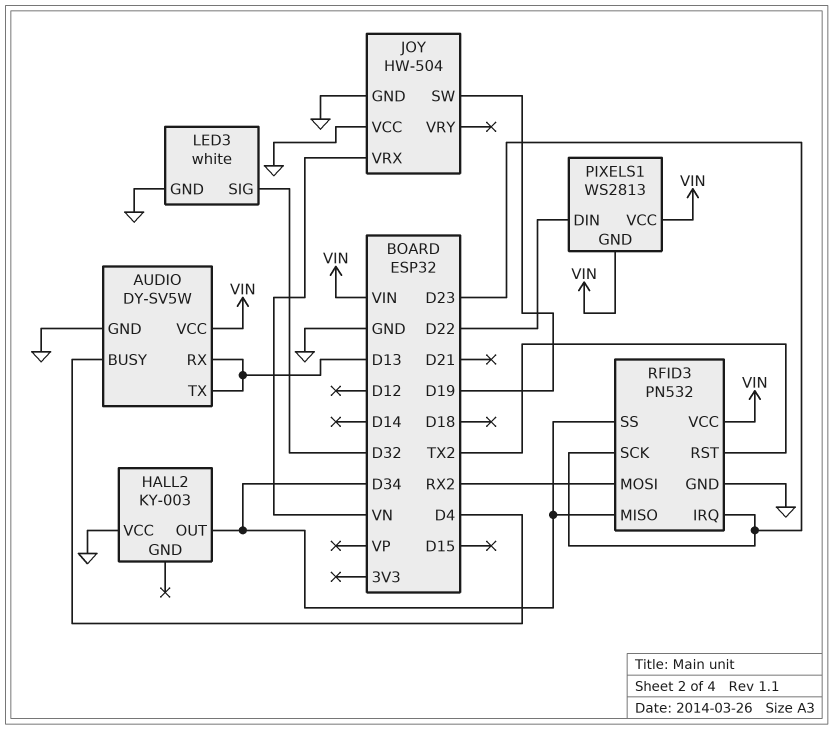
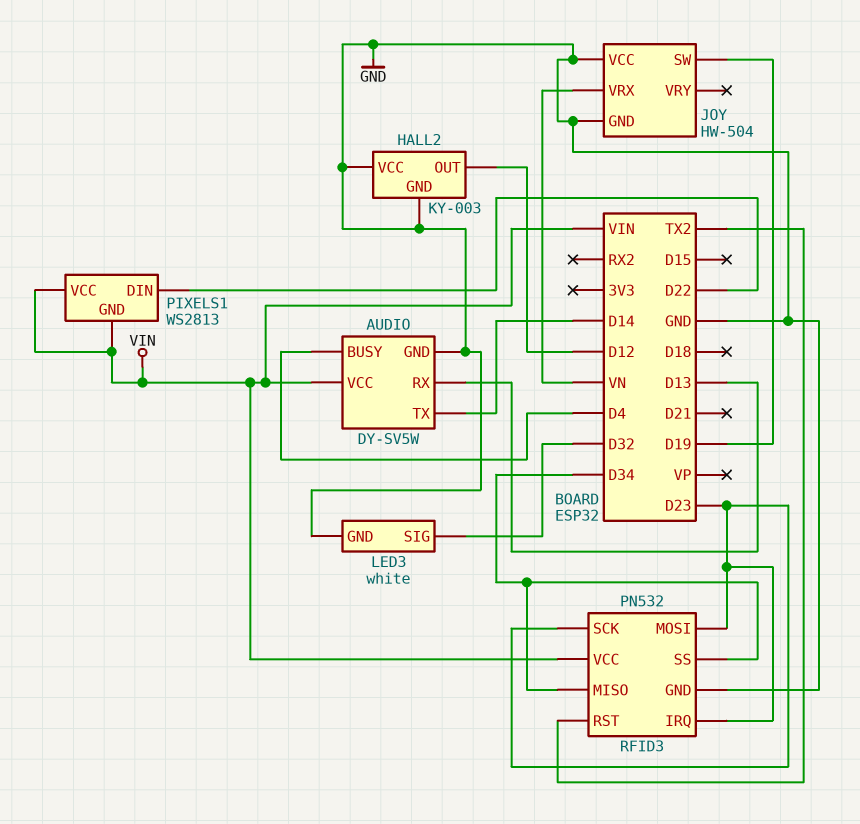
AUDIO pin TX: D13 -> D14
HALL2 pin GND: none -> GND
HALL2 pin OUT: D34 -> D12
RFID3 pin MOSI: RX2 -> D23

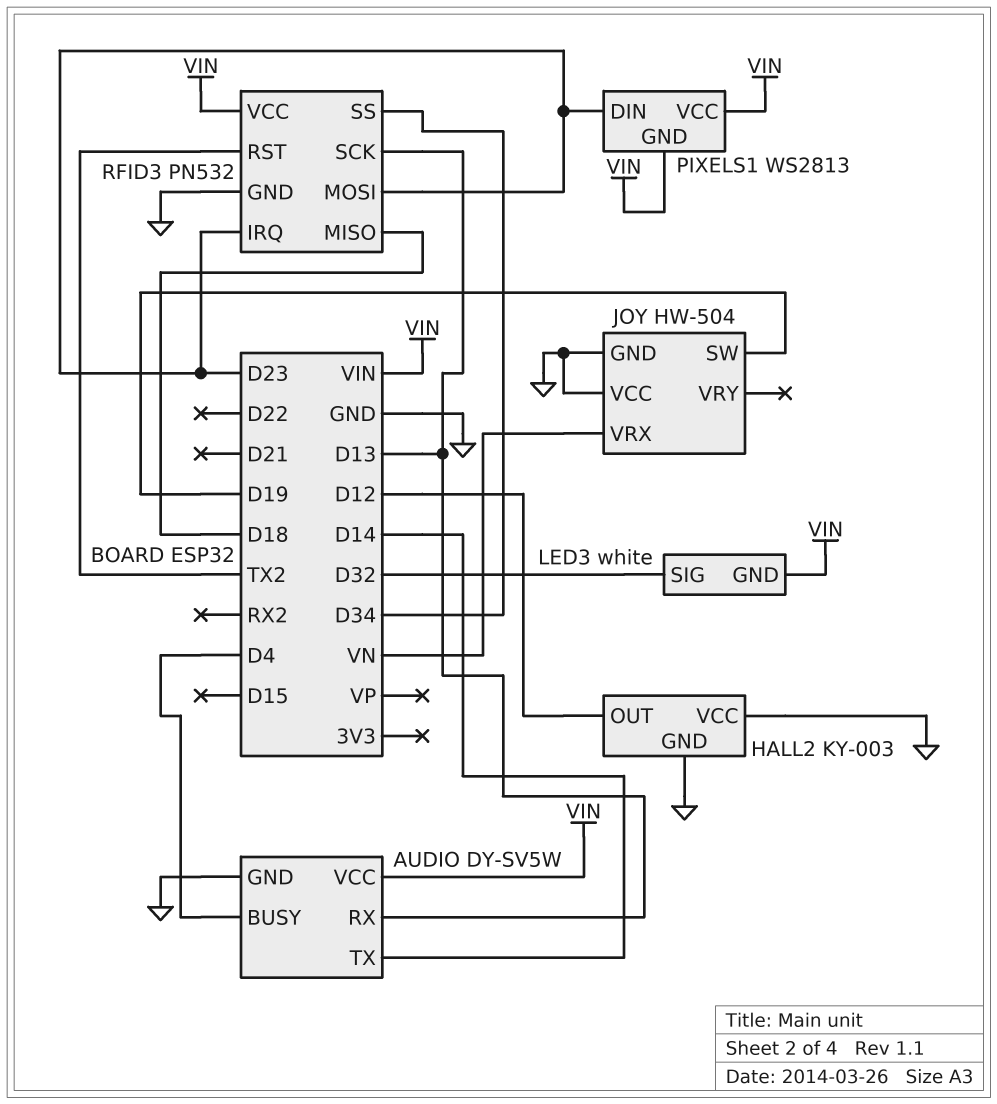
LED3 pin GND: GND -> VIN
PIXELS1 pin DIN: D22 -> D23
RFID3 pin MISO: D34 -> D18
RFID3 pin SCK: D23 -> D13

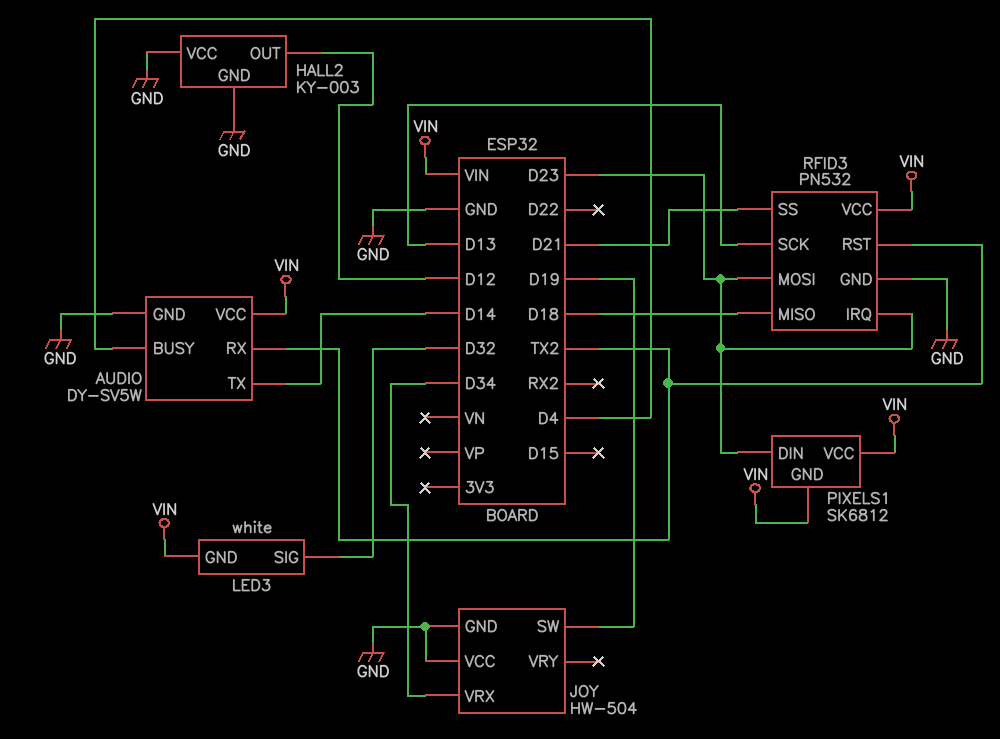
AUDIO pin RX: D13 -> TX2
JOY pin VRX: VN -> D34
PIXELS1: WS2813 -> SK6812
RFID3 pin SS: D34 -> D21

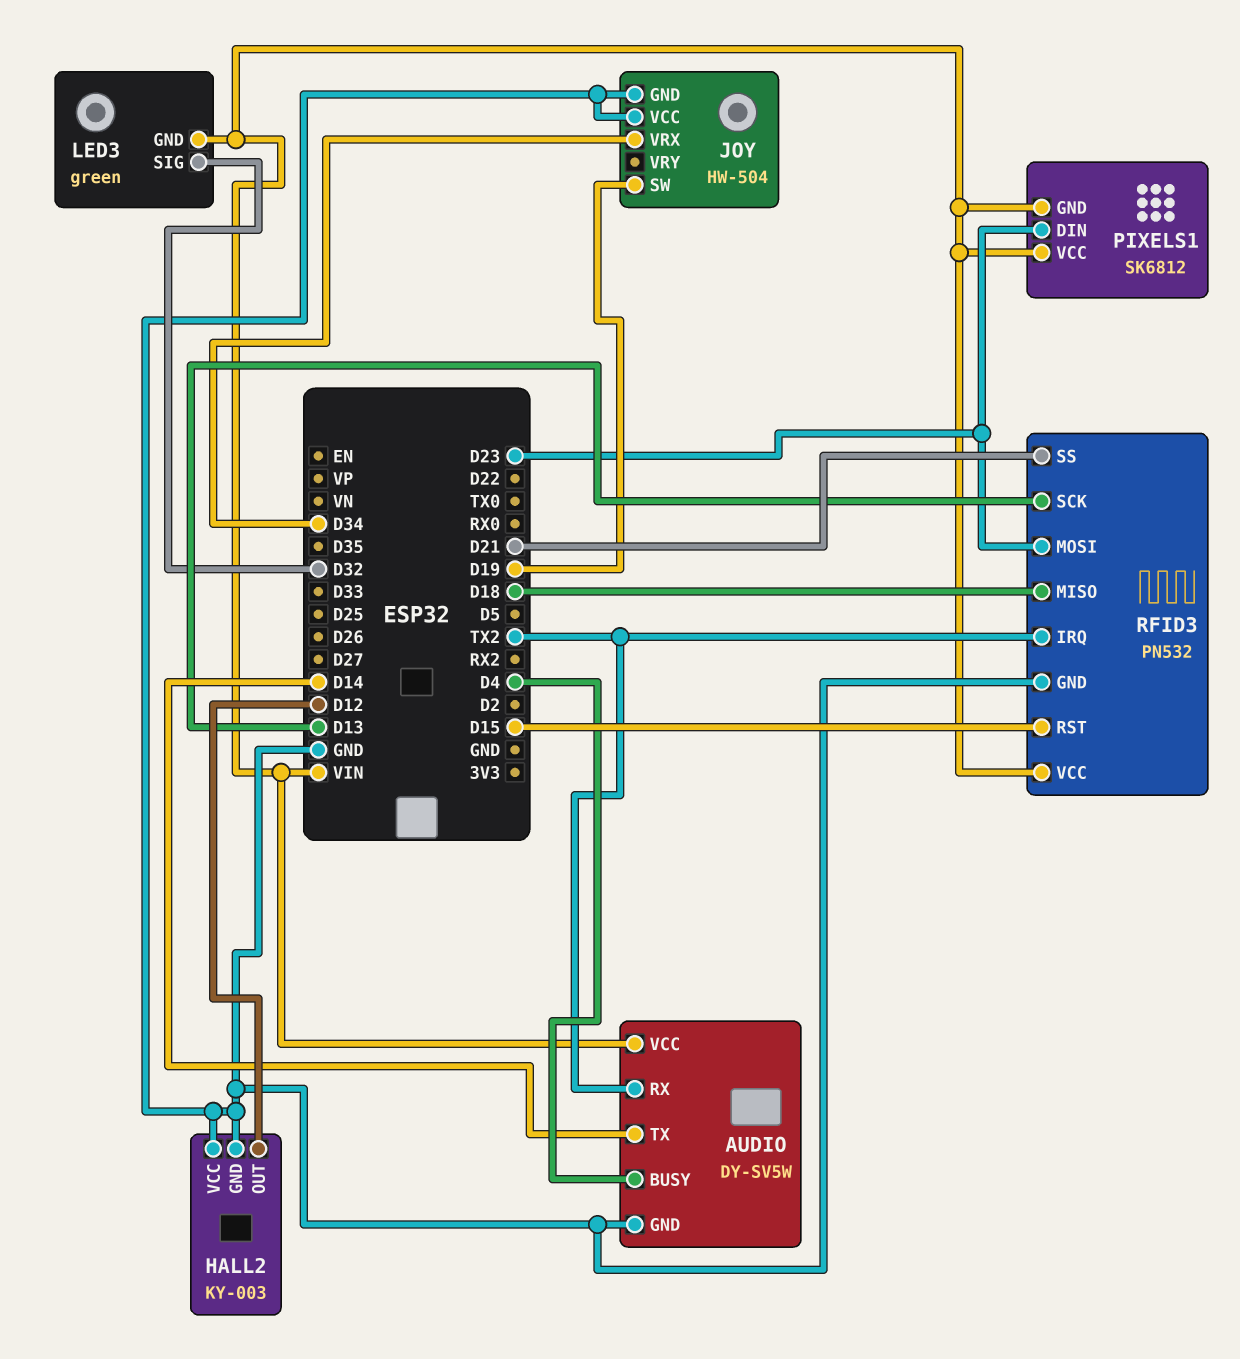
LED3: white -> green
RFID3 pin IRQ: D23 -> TX2
RFID3 pin RST: TX2 -> D15

